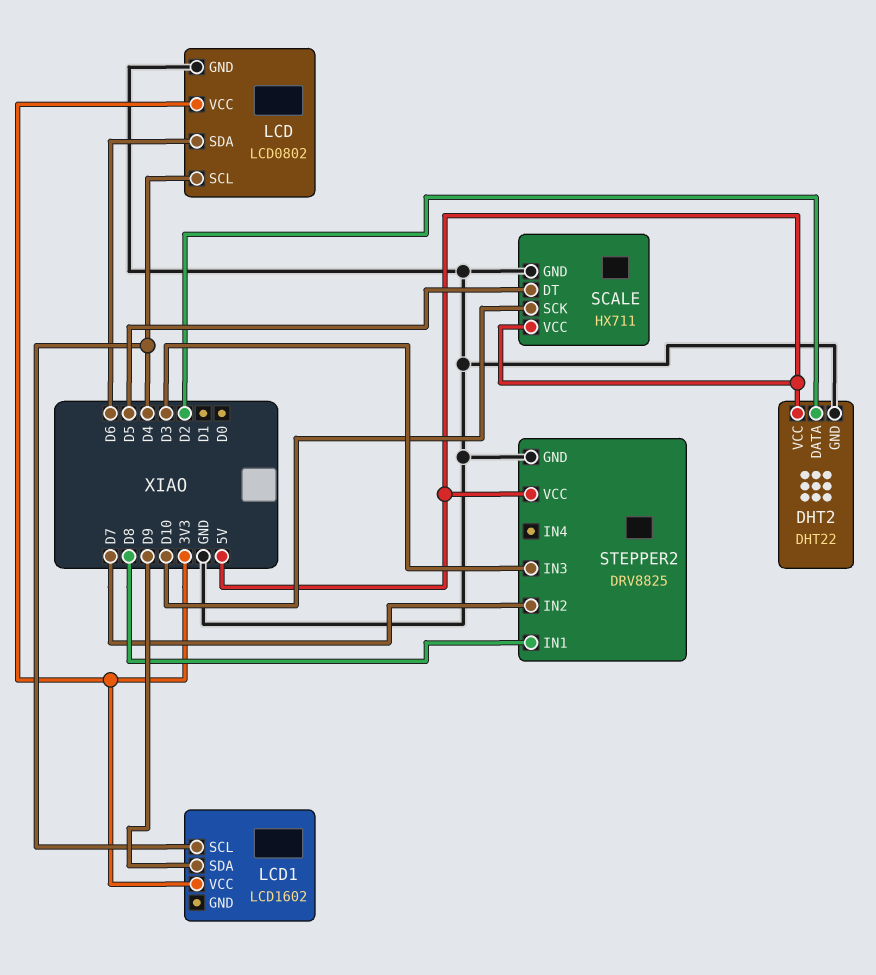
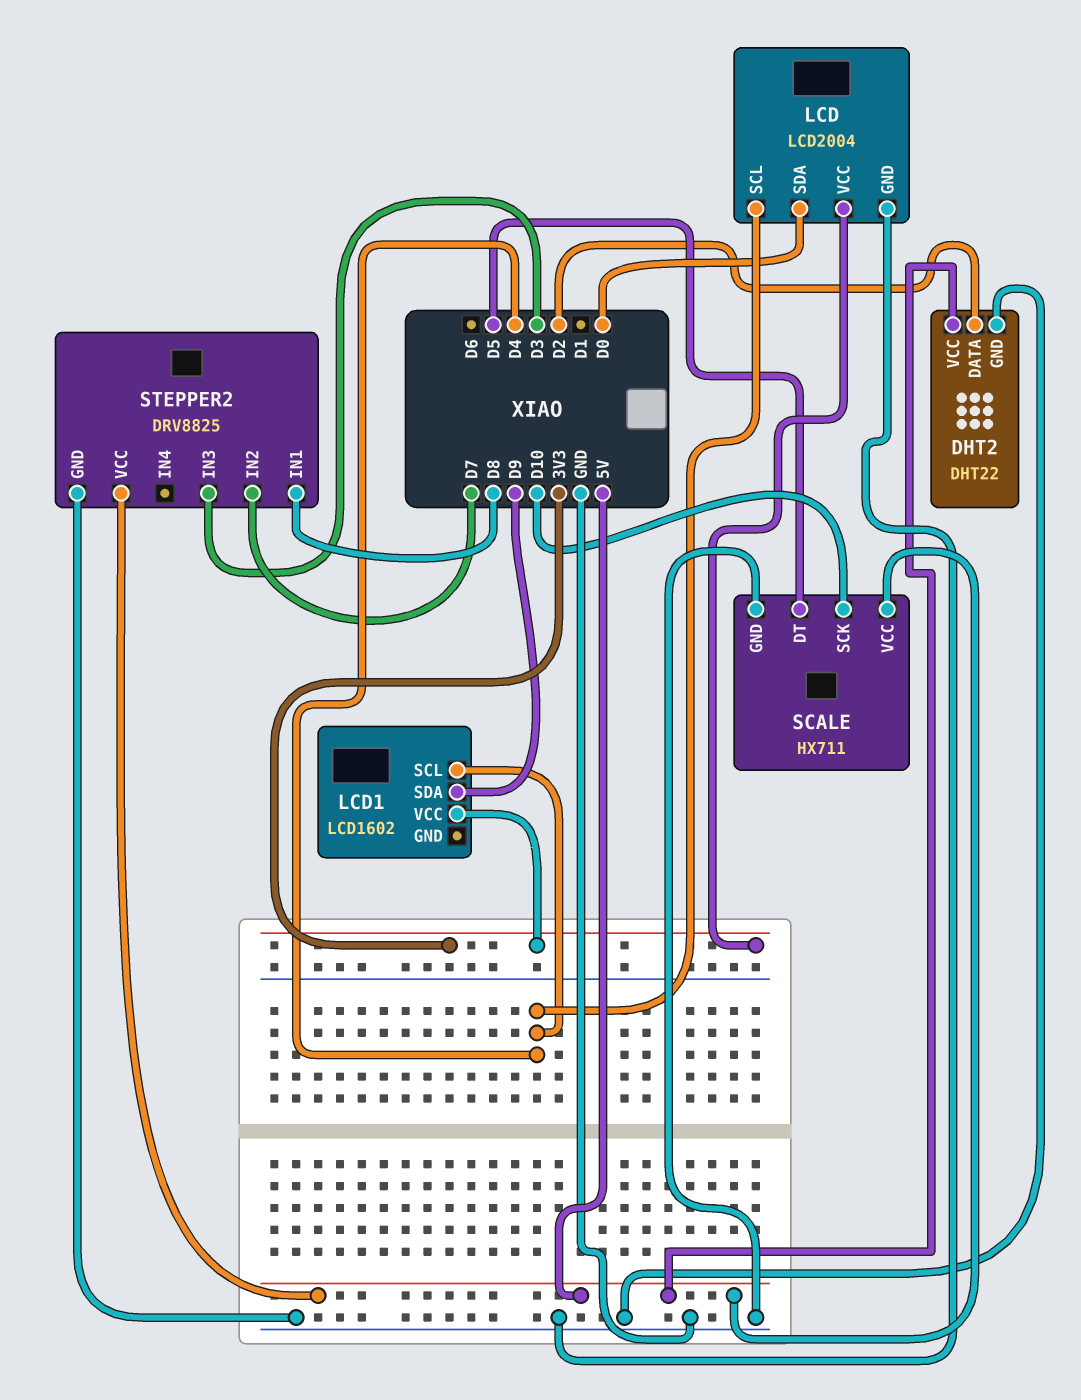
LCD: LCD0802 -> LCD2004
LCD pin SDA: D6 -> D0

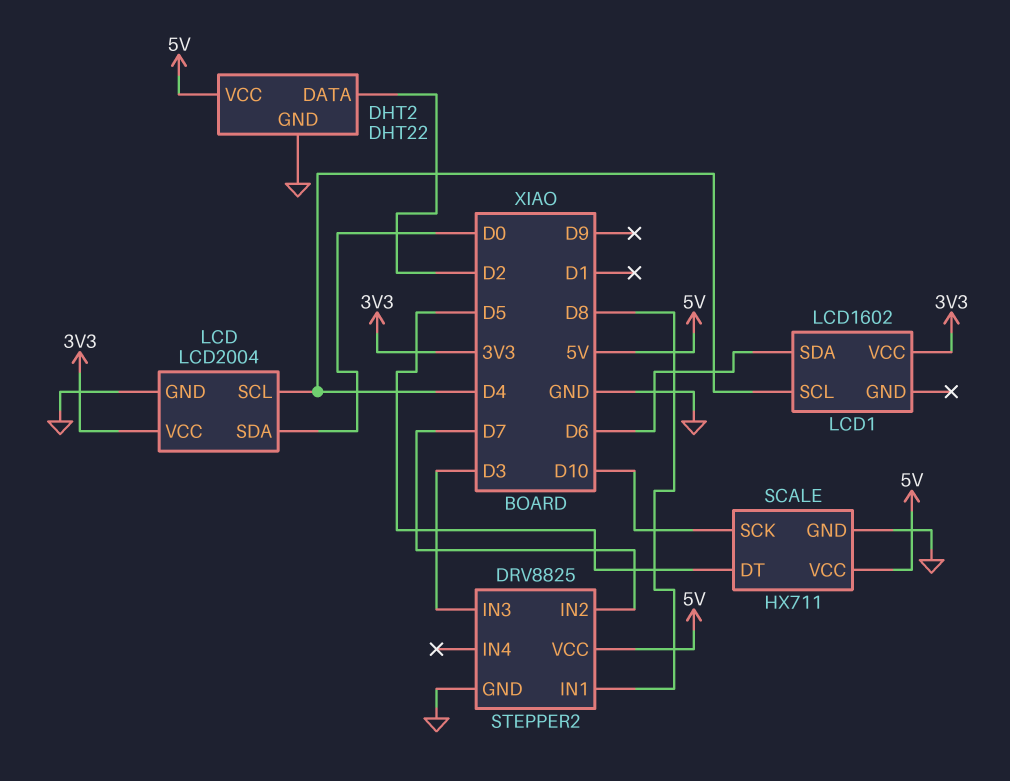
LCD1 pin SDA: D9 -> D6

